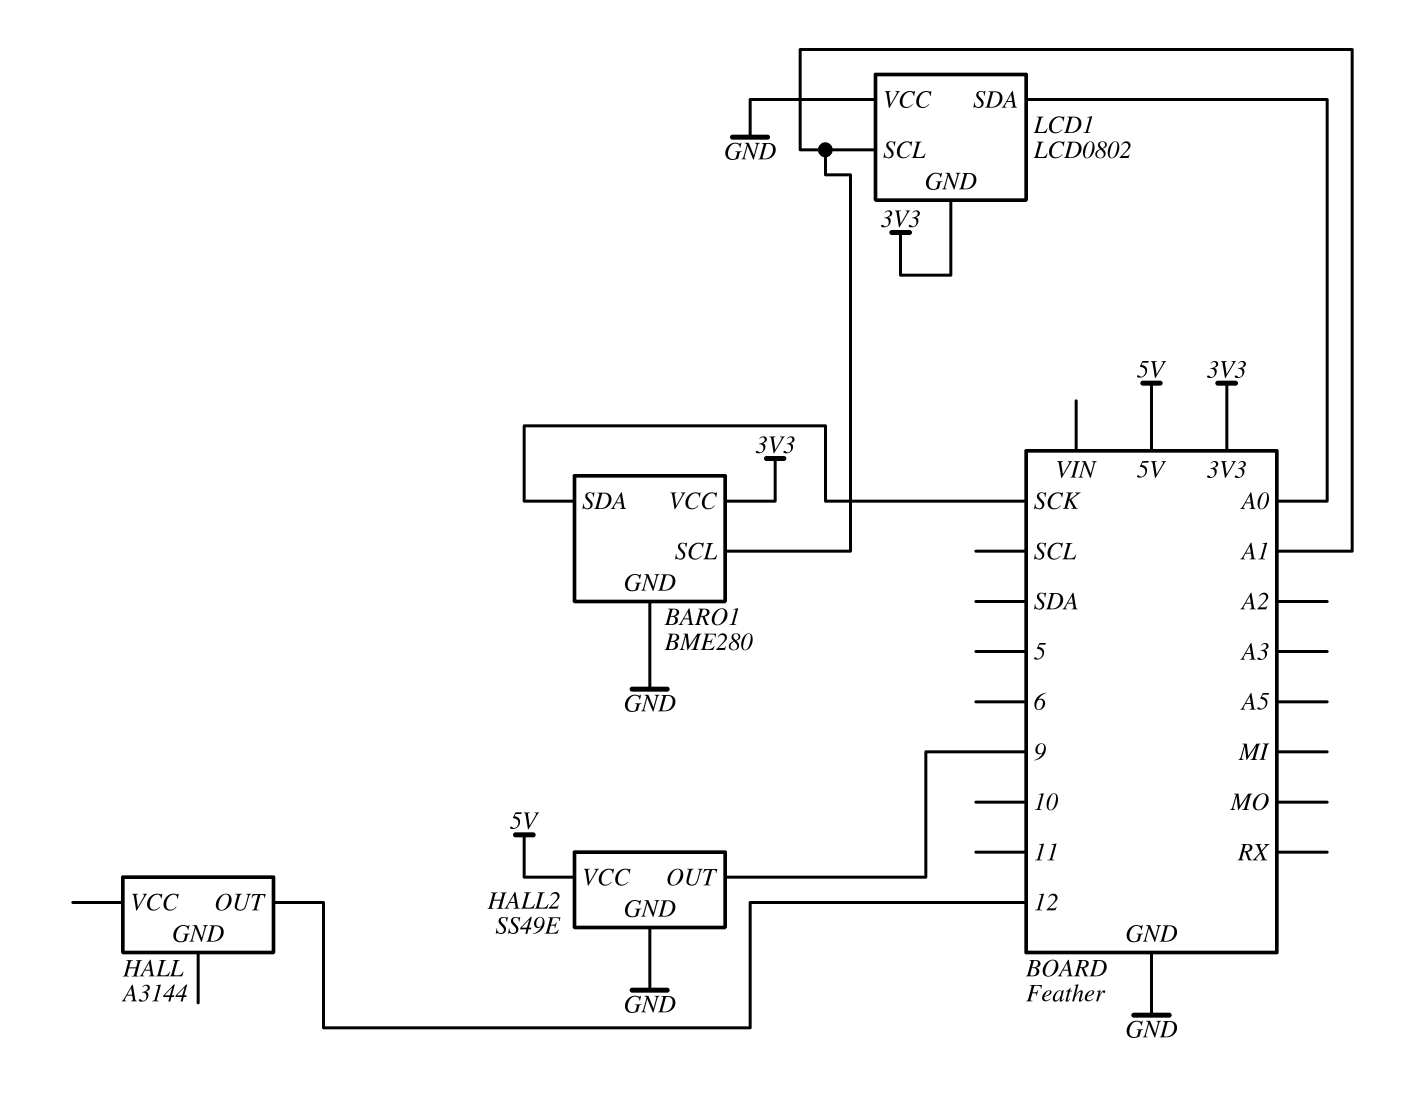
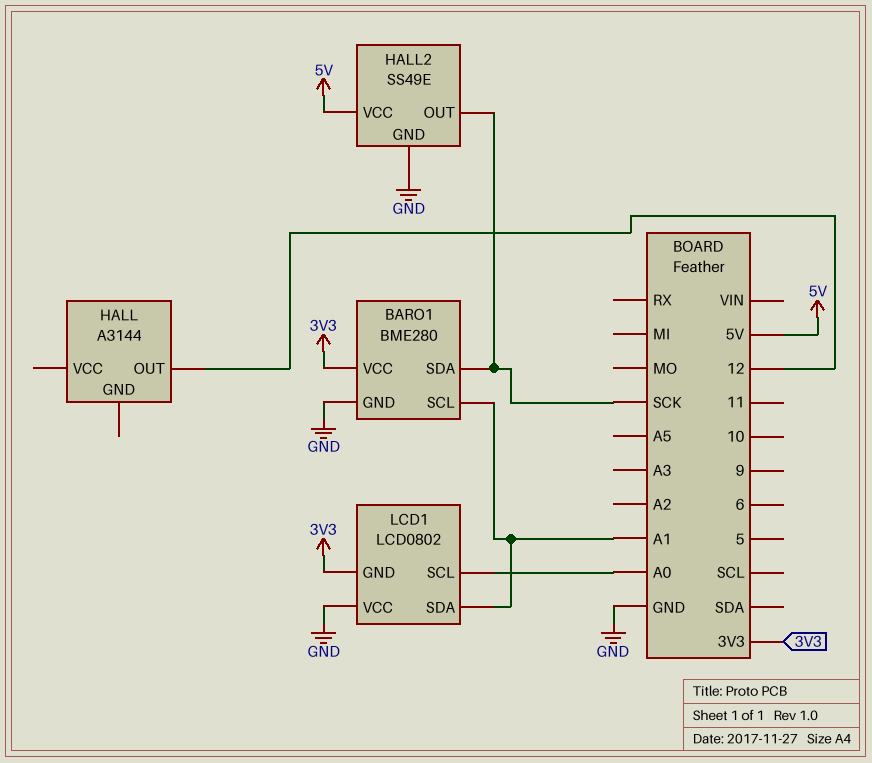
HALL2 pin OUT: 9 -> SCK
LCD1 pin SCL: A1 -> A0
LCD1 pin SDA: A0 -> A1

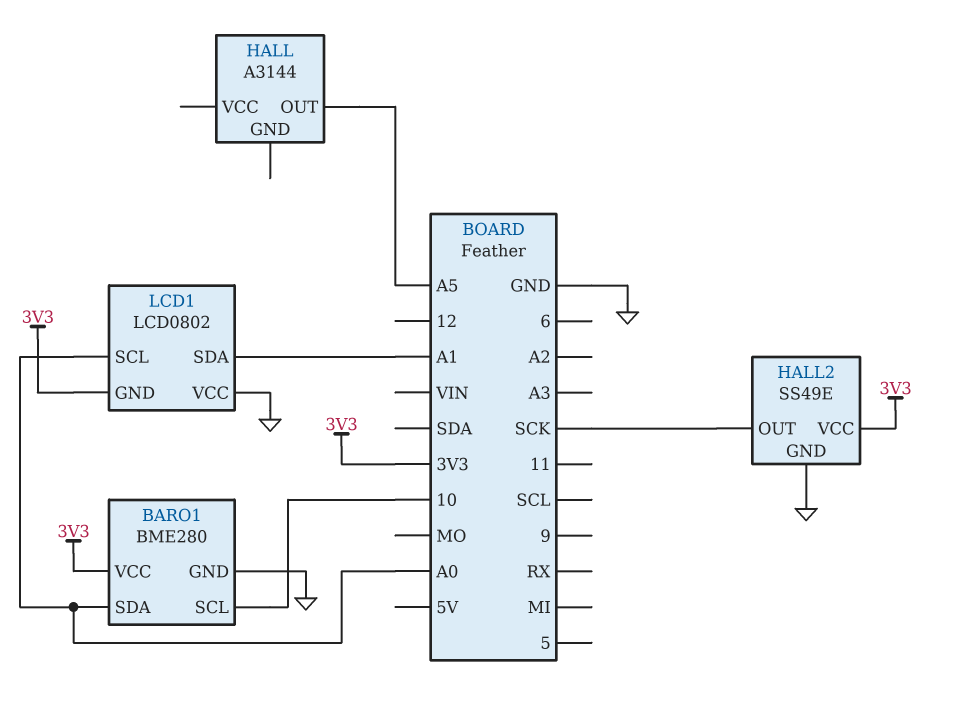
BARO1 pin SCL: A1 -> 10
BARO1 pin SDA: SCK -> A0
HALL pin OUT: 12 -> A5
HALL2 pin VCC: 5V -> 3V3

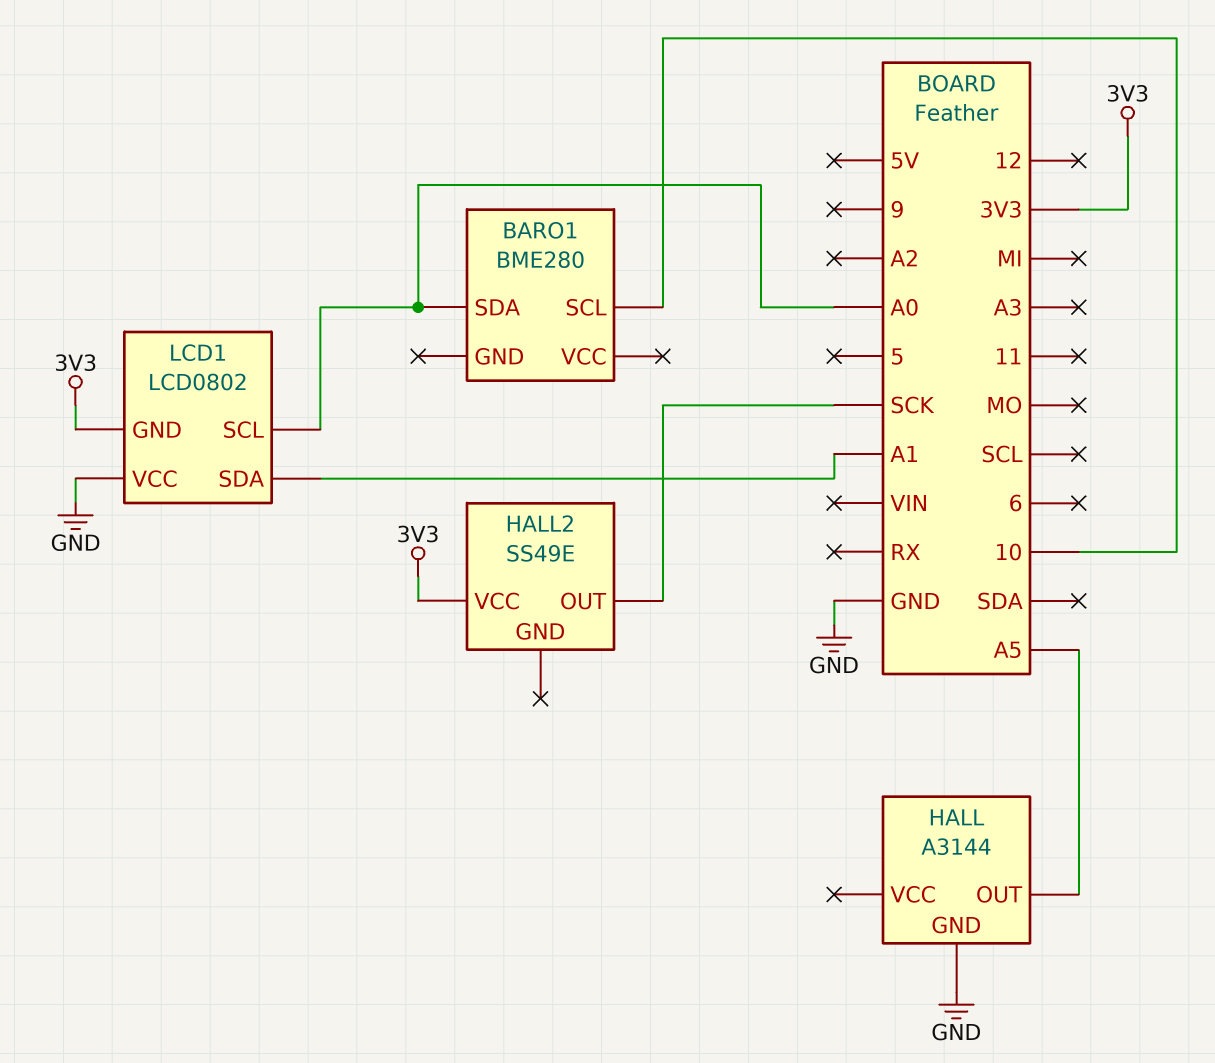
BARO1 pin GND: GND -> none
BARO1 pin VCC: 3V3 -> none
HALL pin GND: none -> GND
HALL2 pin GND: GND -> none

